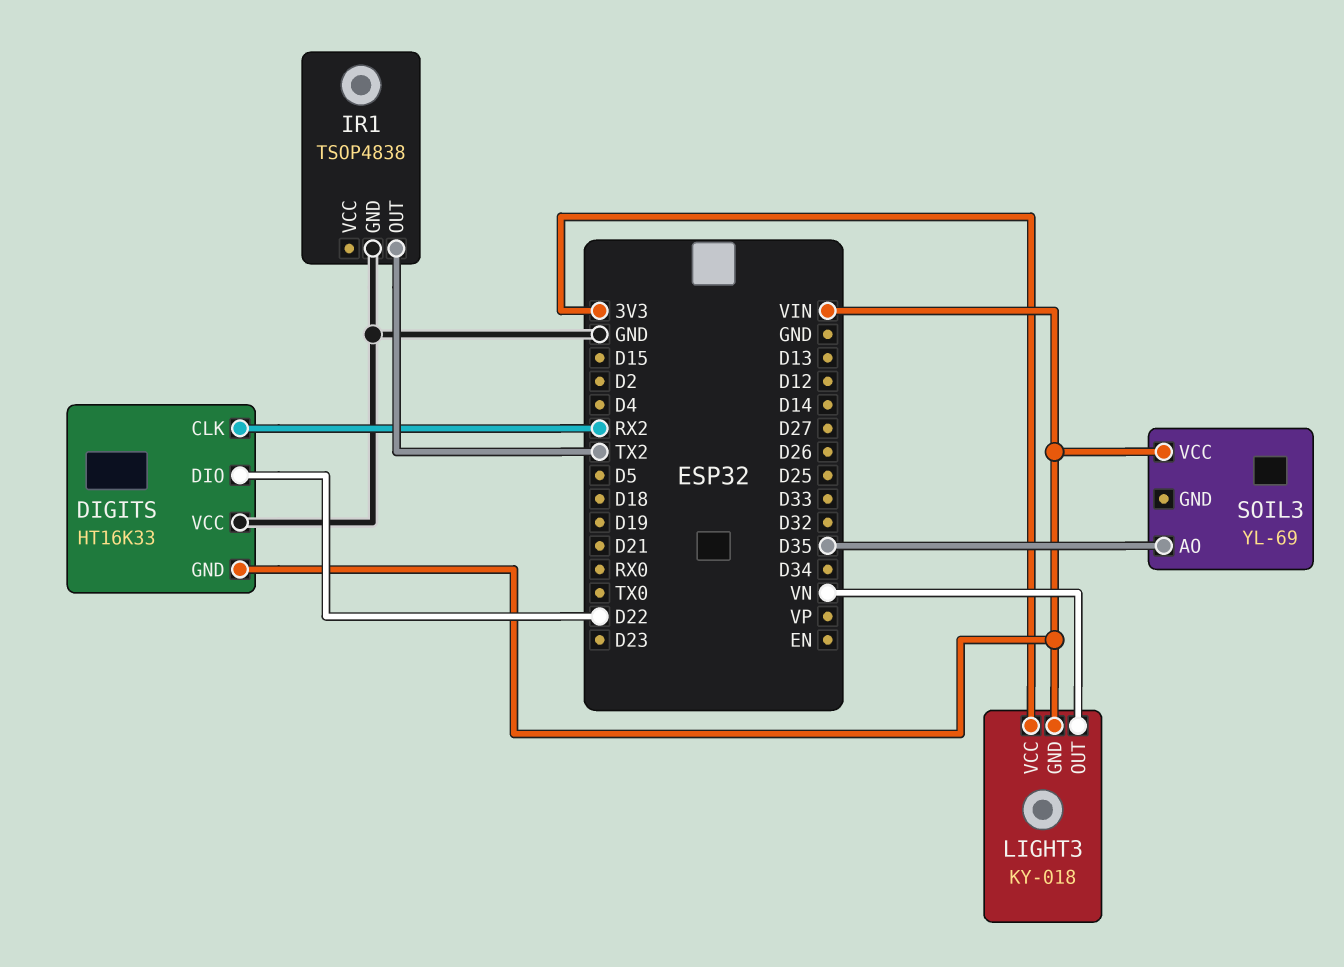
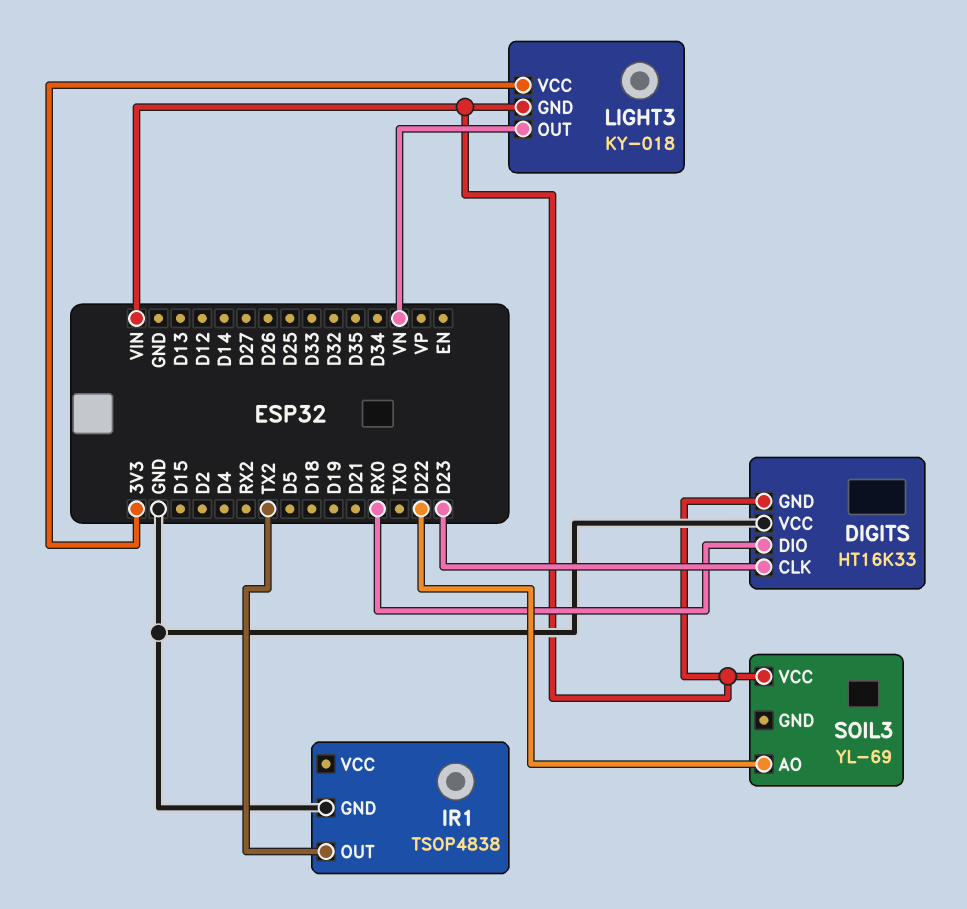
DIGITS pin CLK: RX2 -> D23
DIGITS pin DIO: D22 -> RX0
SOIL3 pin AO: D35 -> D22

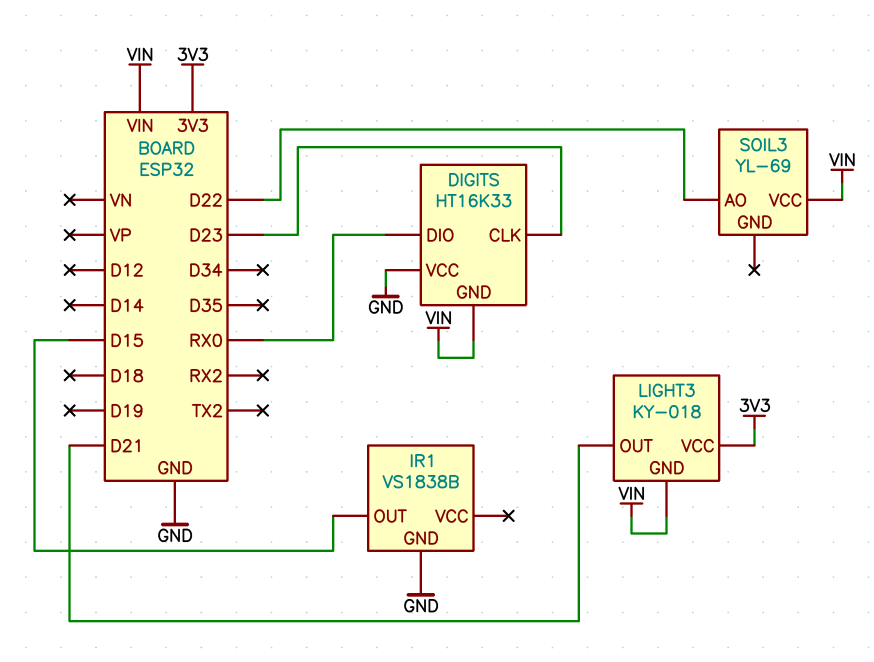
IR1: TSOP4838 -> VS1838B
IR1 pin OUT: TX2 -> D15
LIGHT3 pin OUT: VN -> D21

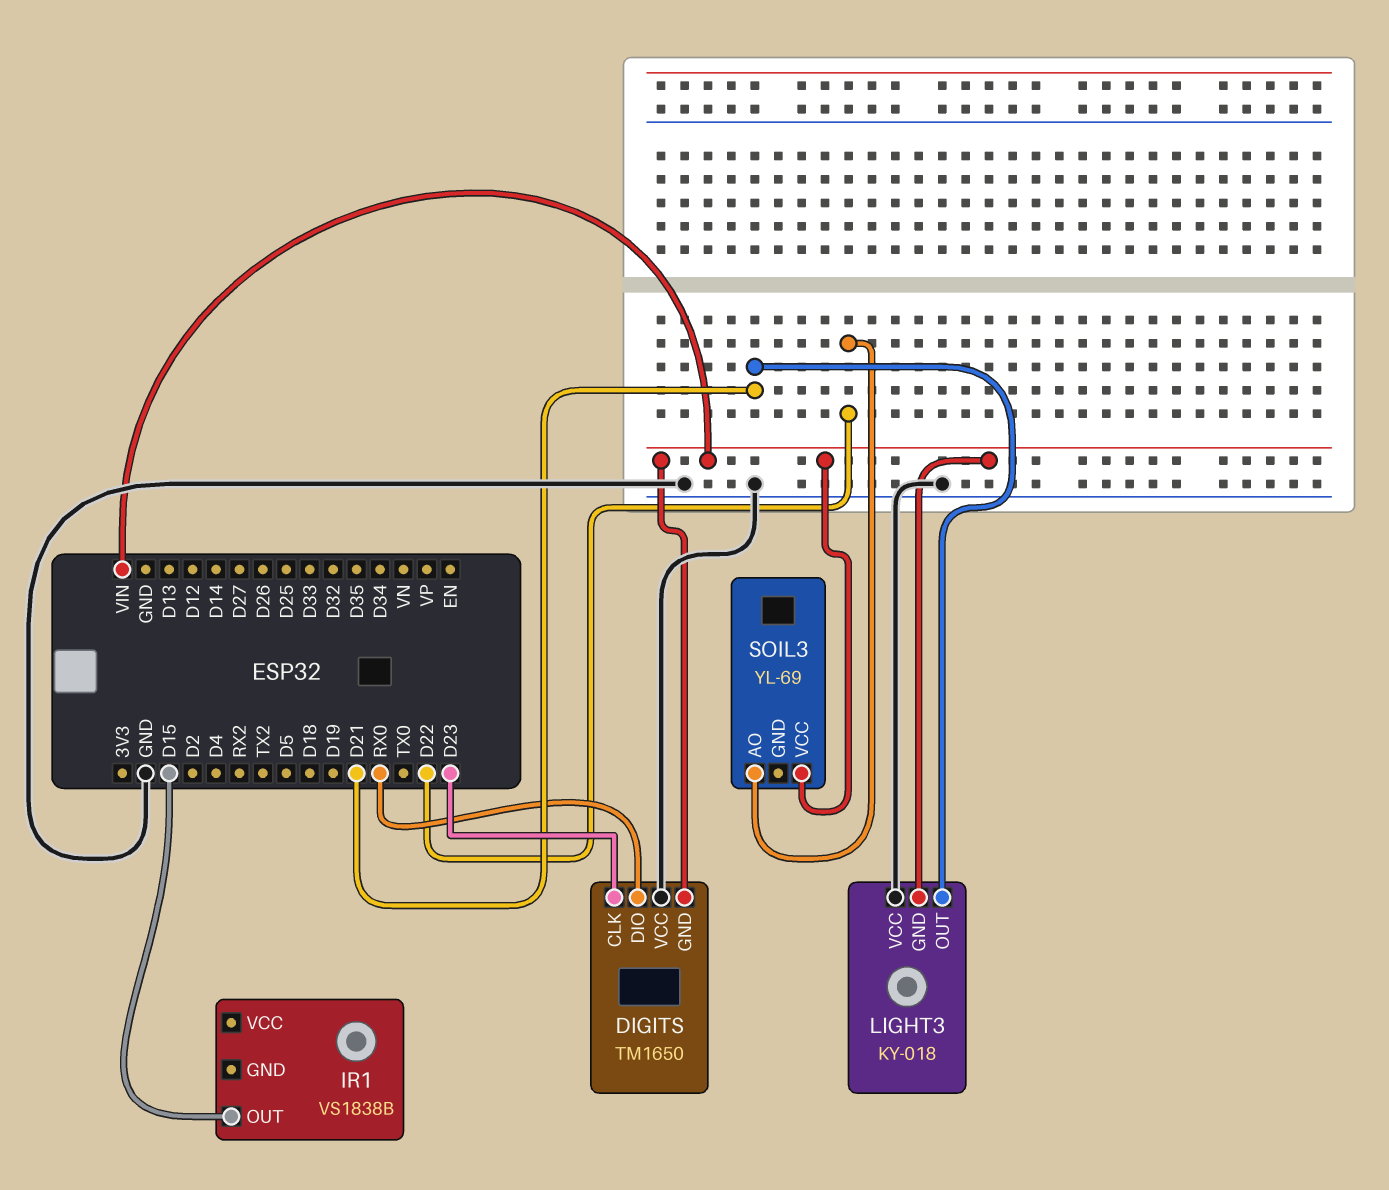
DIGITS: HT16K33 -> TM1650
IR1 pin GND: GND -> none
LIGHT3 pin VCC: 3V3 -> GND

